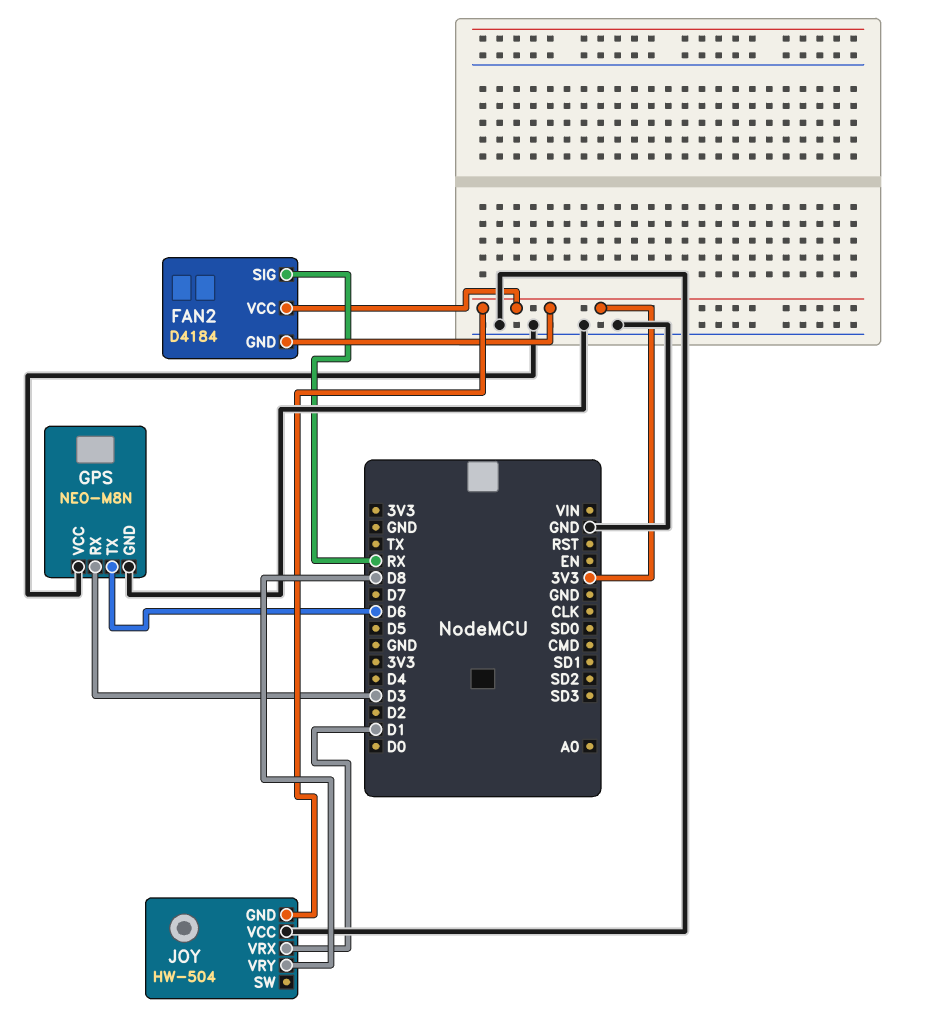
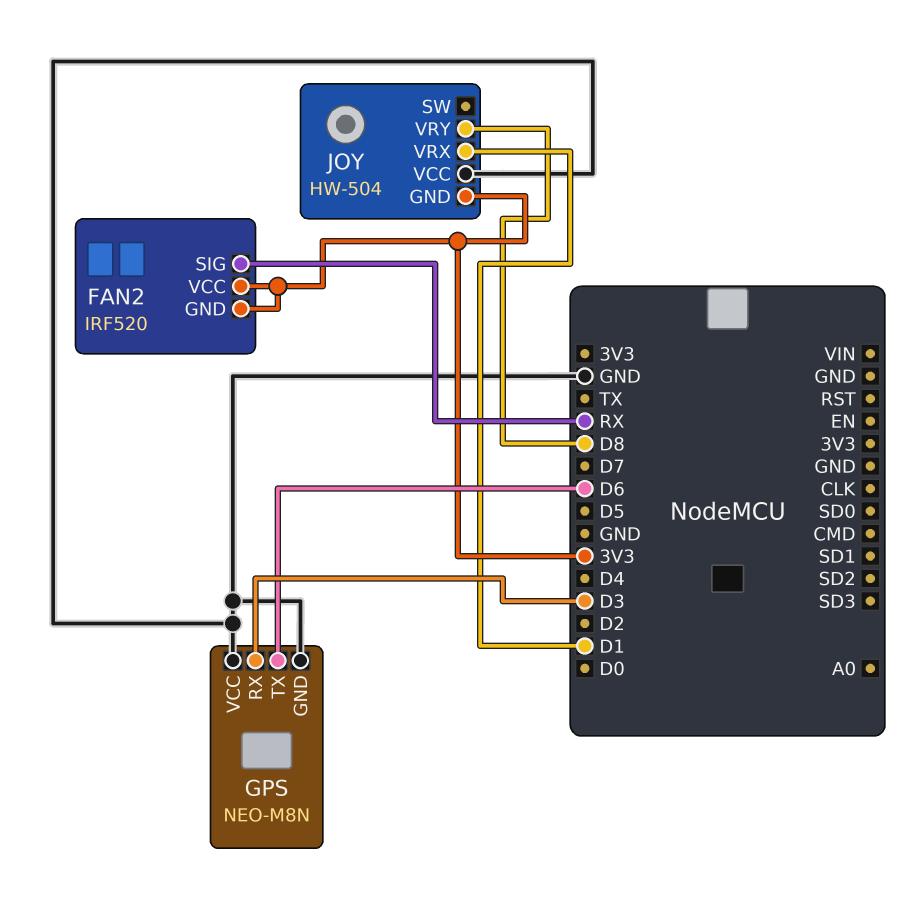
FAN2: D4184 -> IRF520

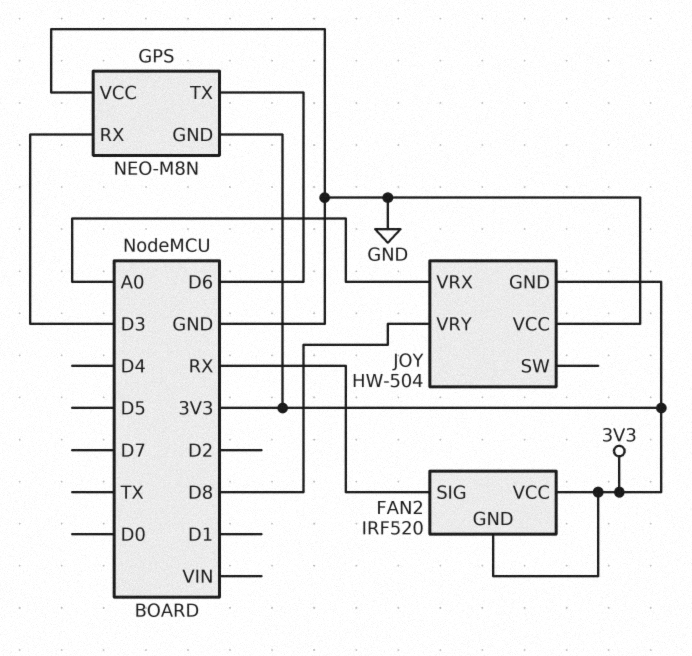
GPS pin GND: GND -> 3V3
JOY pin VRX: D1 -> A0

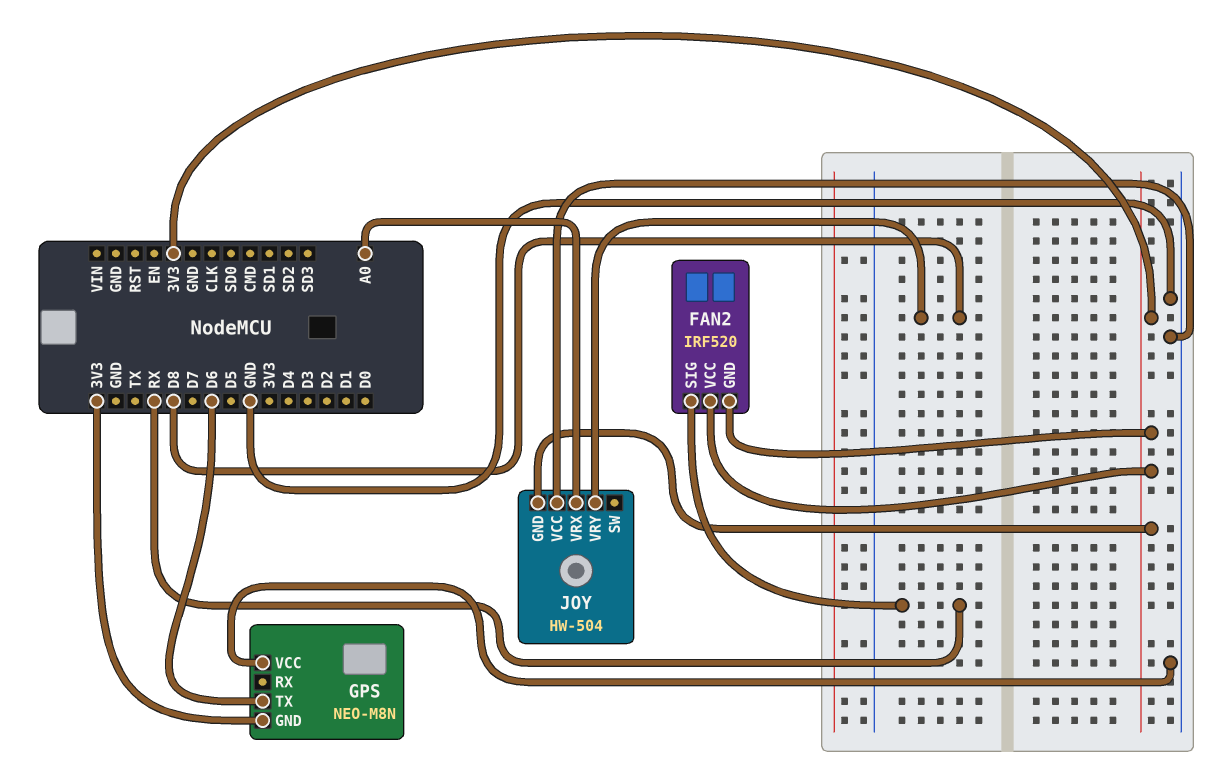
GPS pin RX: D3 -> none

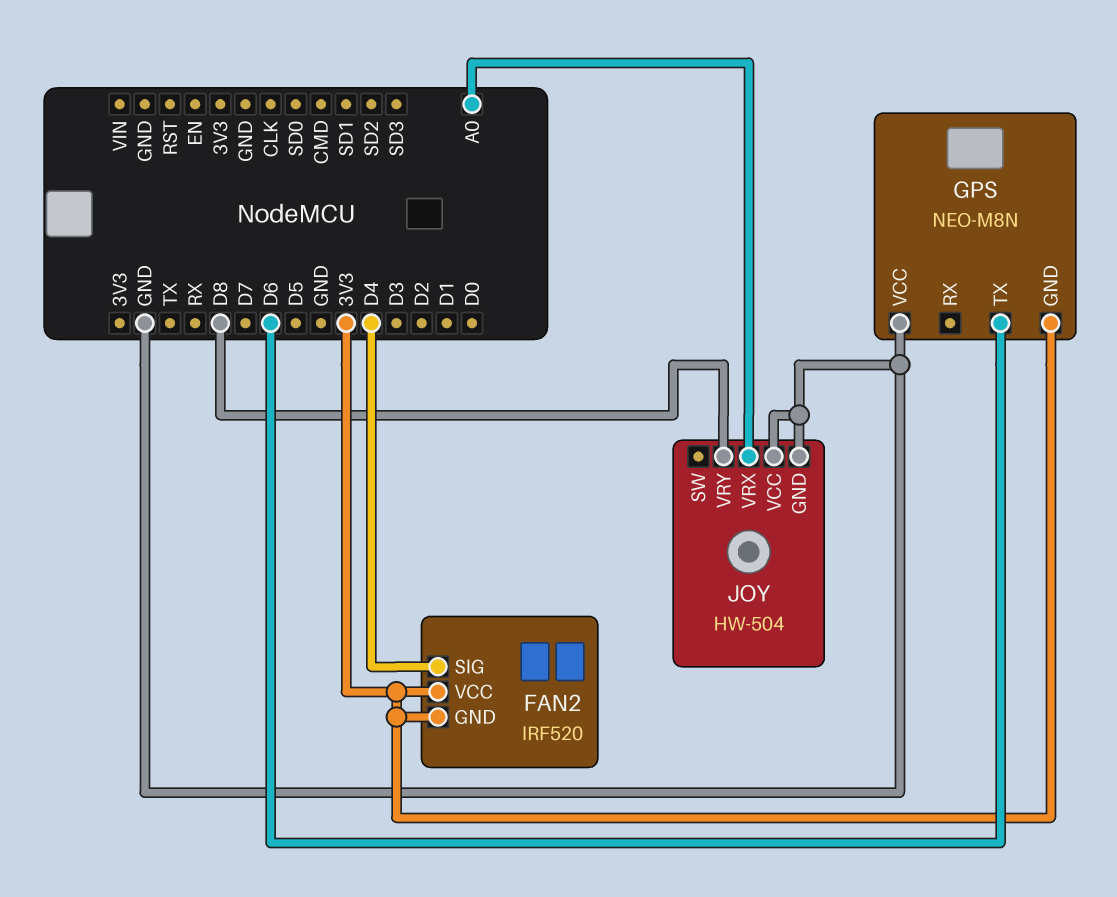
FAN2 pin SIG: RX -> D4
JOY pin GND: 3V3 -> GND

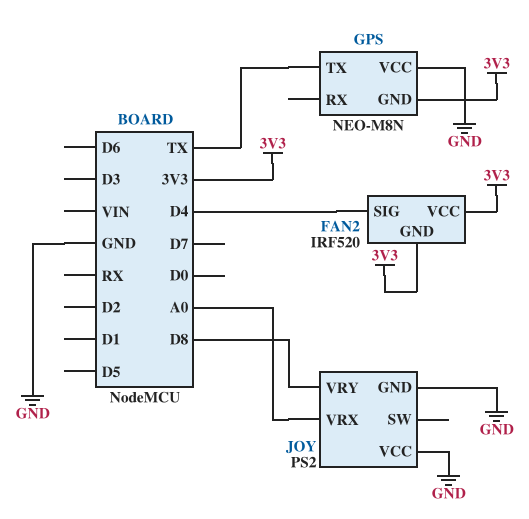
GPS pin TX: D6 -> TX
JOY: HW-504 -> PS2

